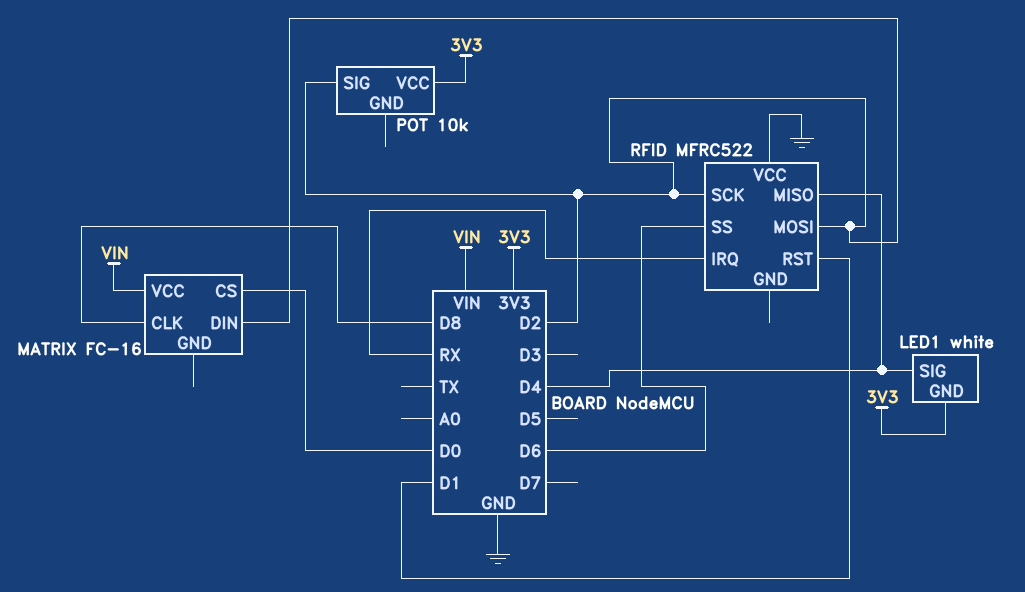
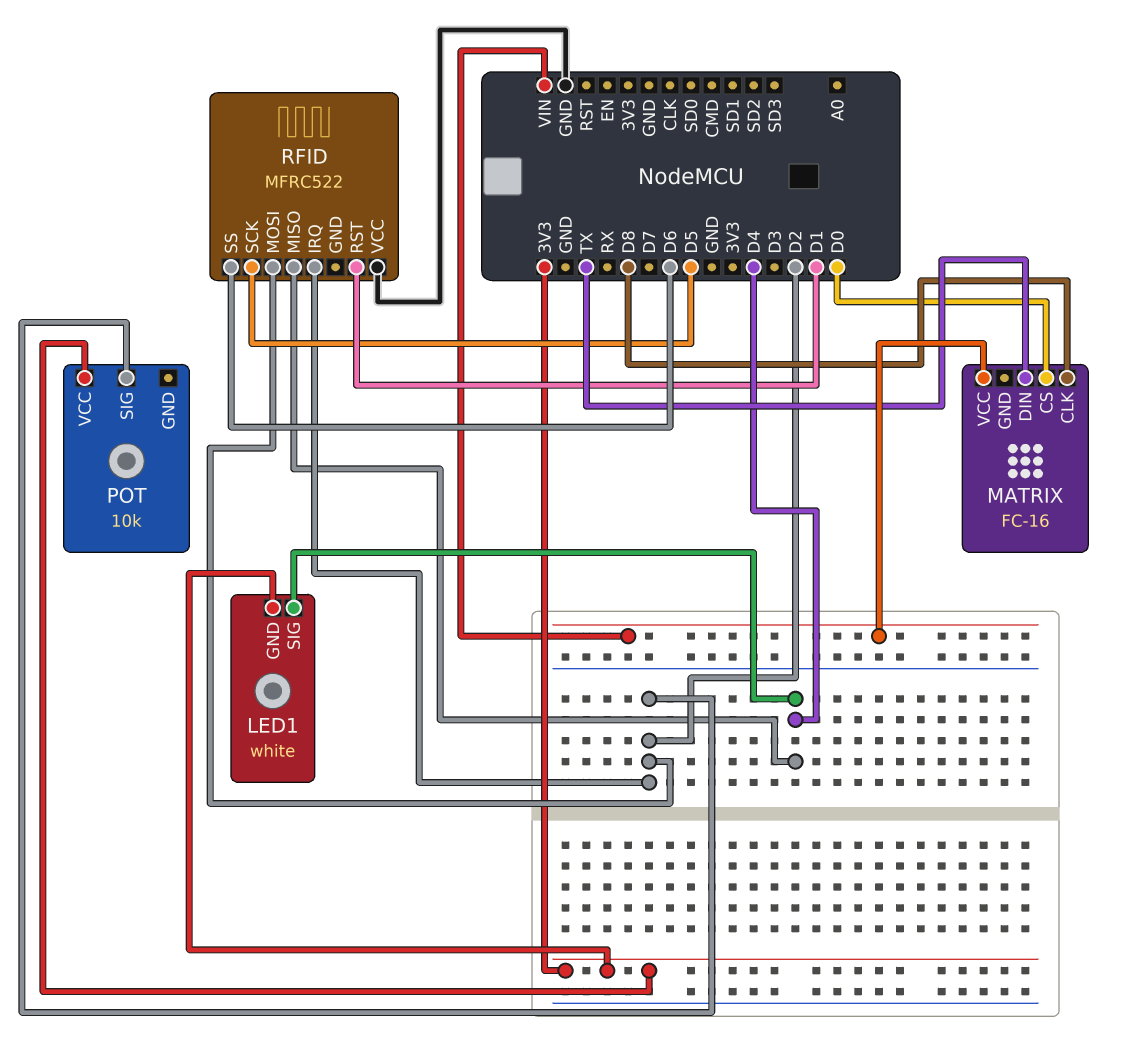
MATRIX pin DIN: D2 -> TX
RFID pin IRQ: RX -> D2
RFID pin SCK: D2 -> D5

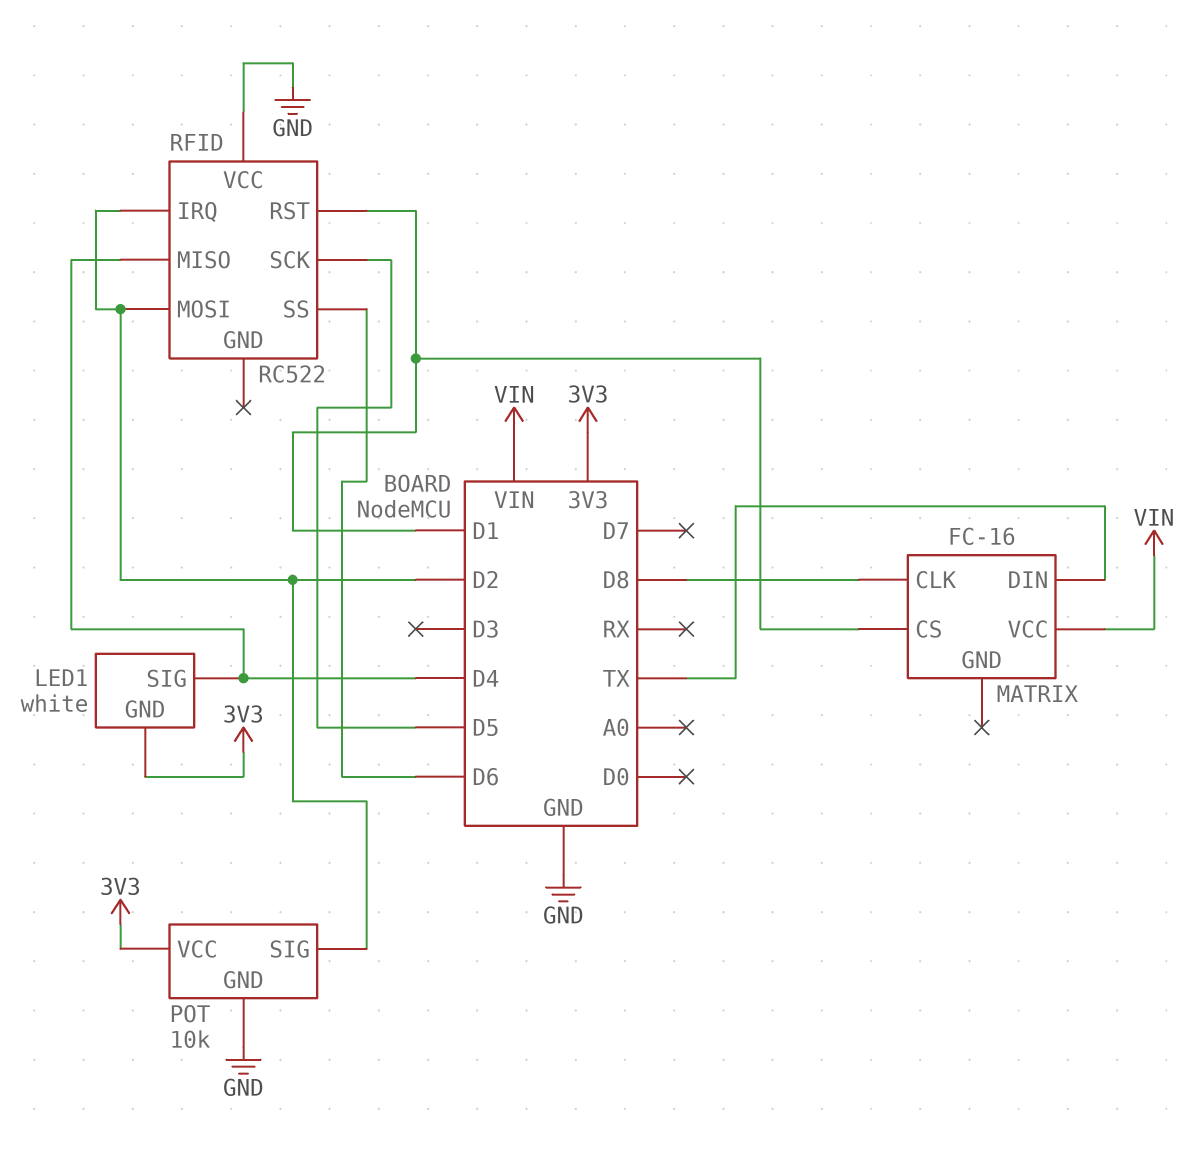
MATRIX pin CS: D0 -> D1
POT pin GND: none -> GND
RFID: MFRC522 -> RC522

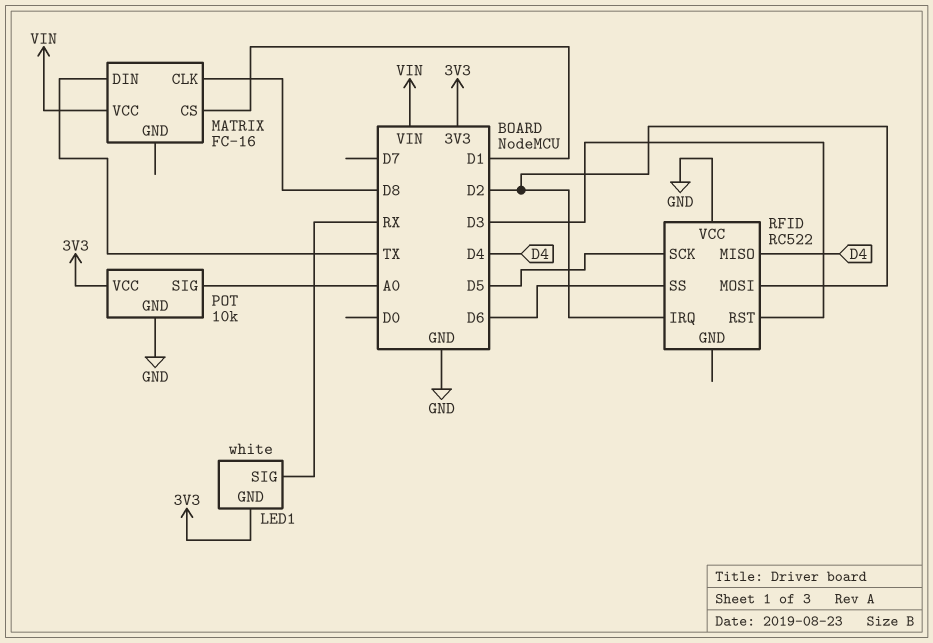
LED1 pin SIG: D4 -> RX
POT pin SIG: D2 -> A0
RFID pin RST: D1 -> D3

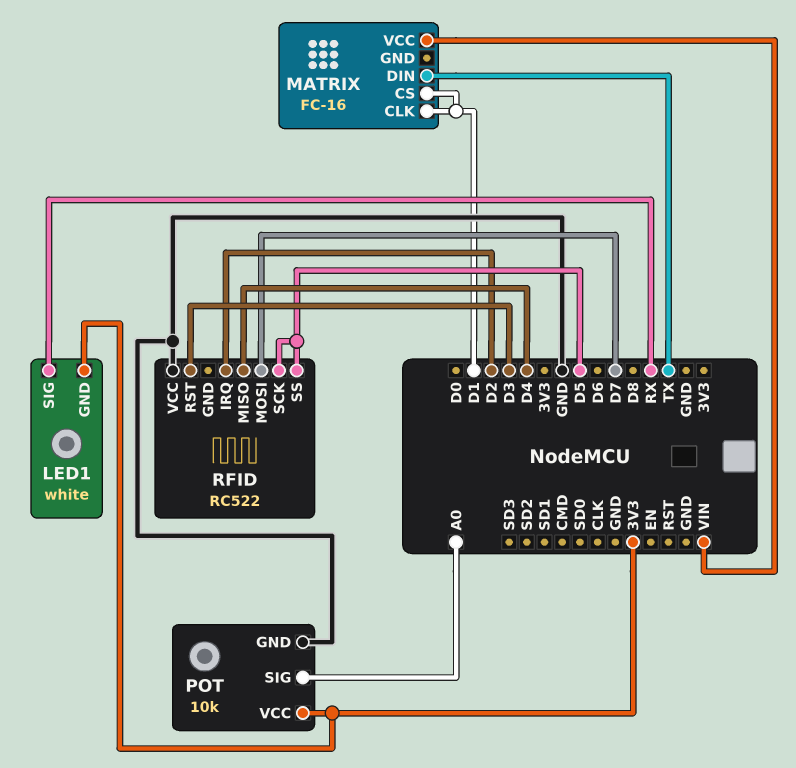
MATRIX pin CLK: D8 -> D1
RFID pin MOSI: D2 -> D7
RFID pin SS: D6 -> D5

